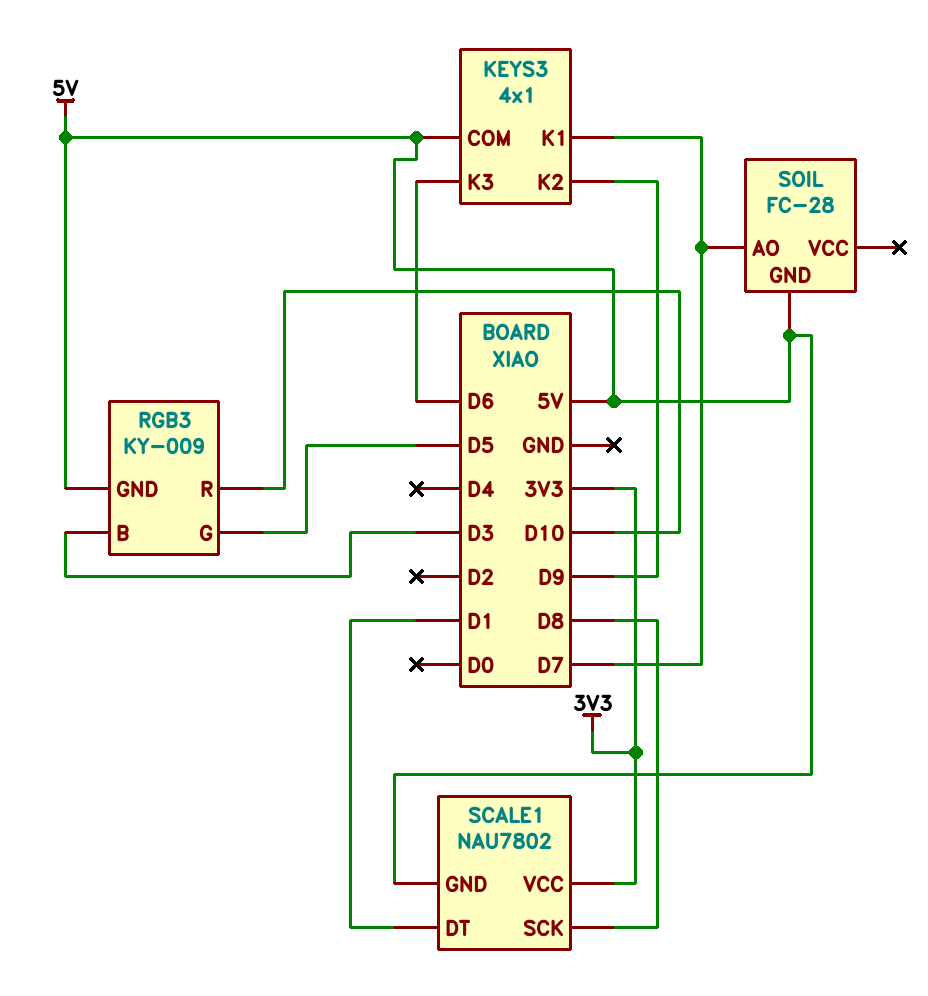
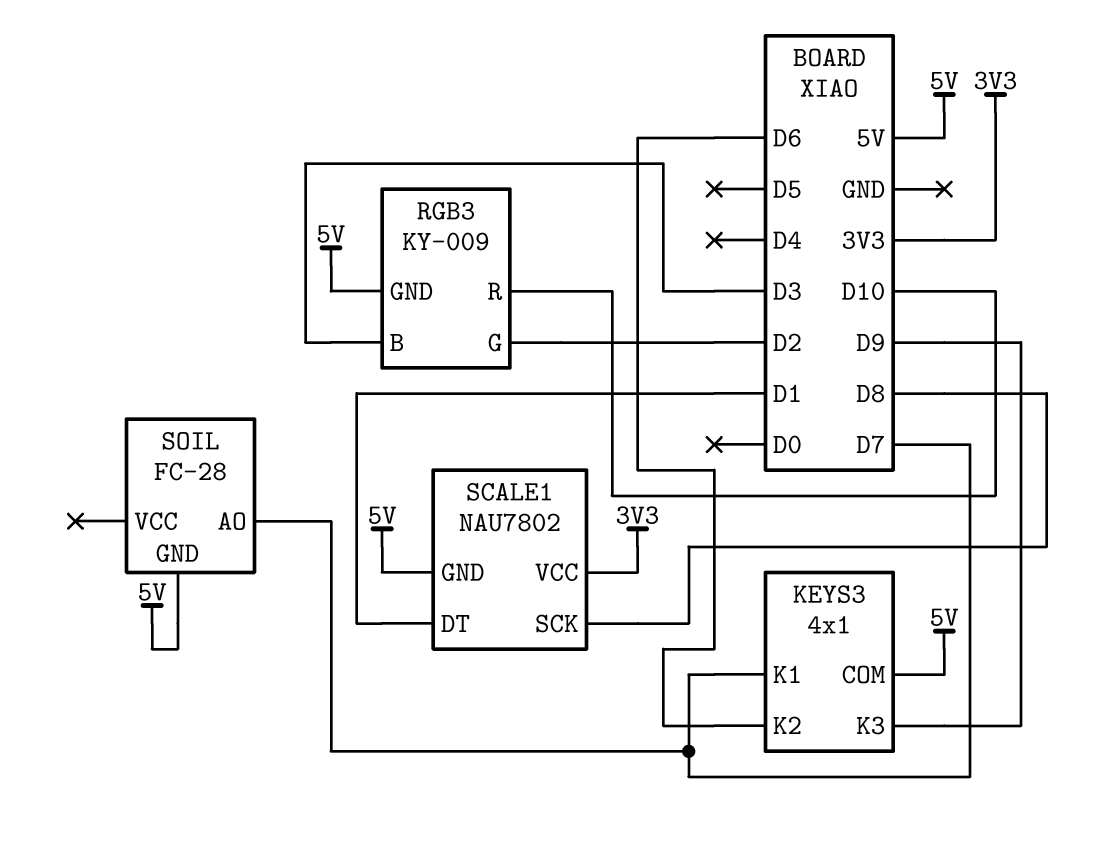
KEYS3 pin K2: D9 -> D6
KEYS3 pin K3: D6 -> D9
RGB3 pin G: D5 -> D2

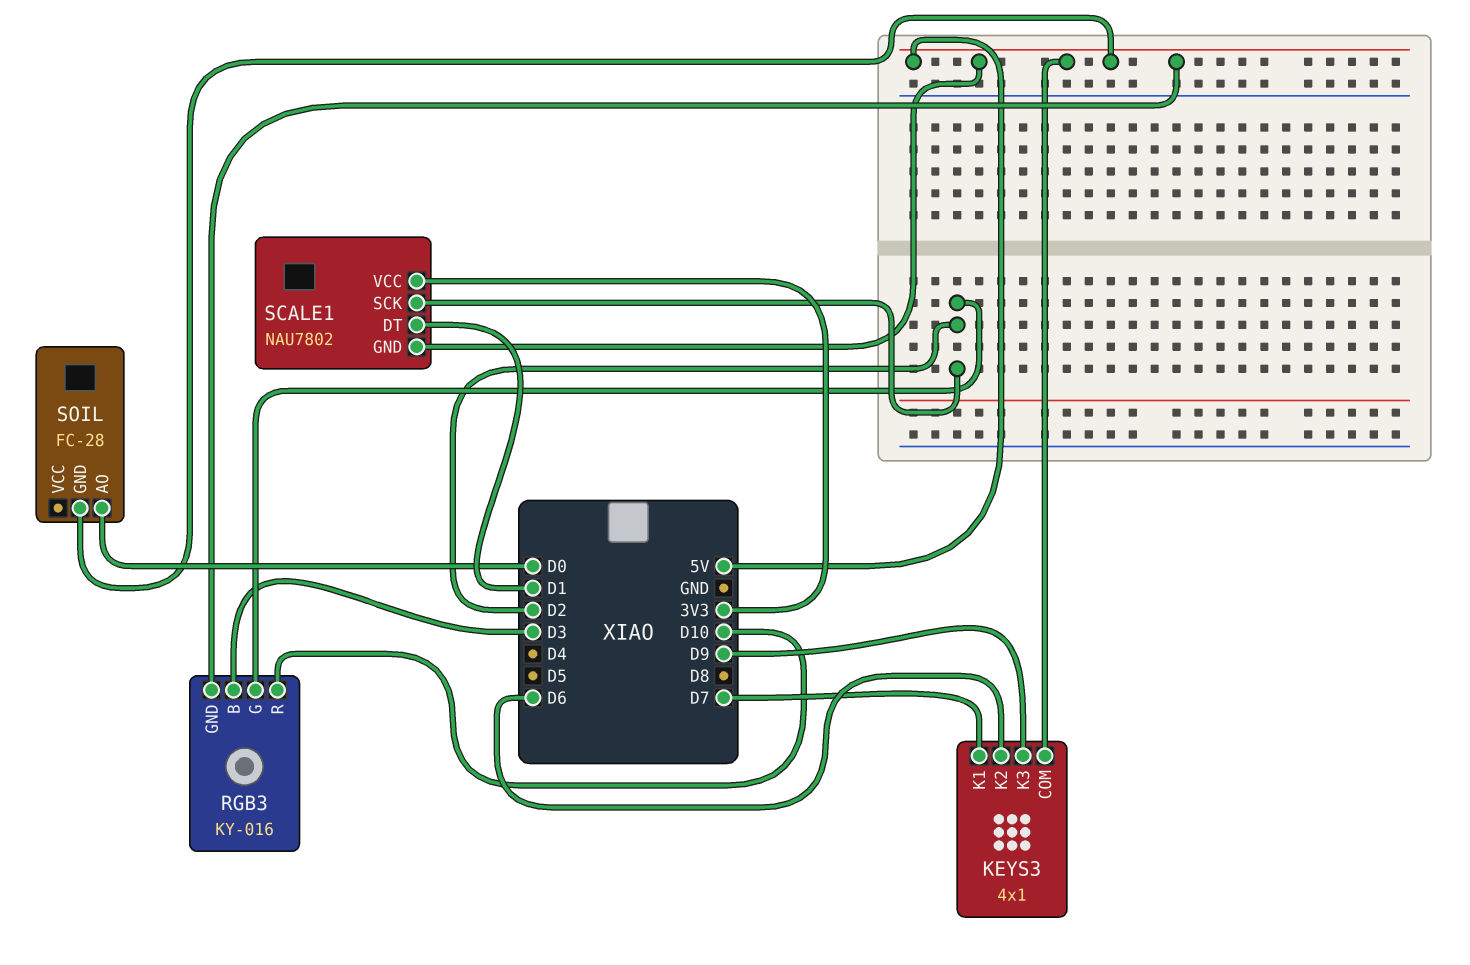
RGB3: KY-009 -> KY-016
SCALE1 pin SCK: D8 -> D2
SOIL pin AO: D7 -> D0

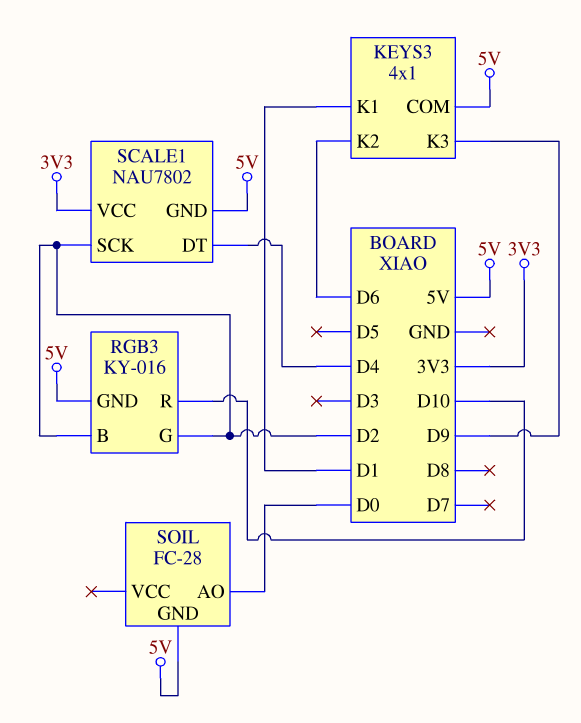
KEYS3 pin K1: D7 -> D1
RGB3 pin B: D3 -> D2
SCALE1 pin DT: D1 -> D4

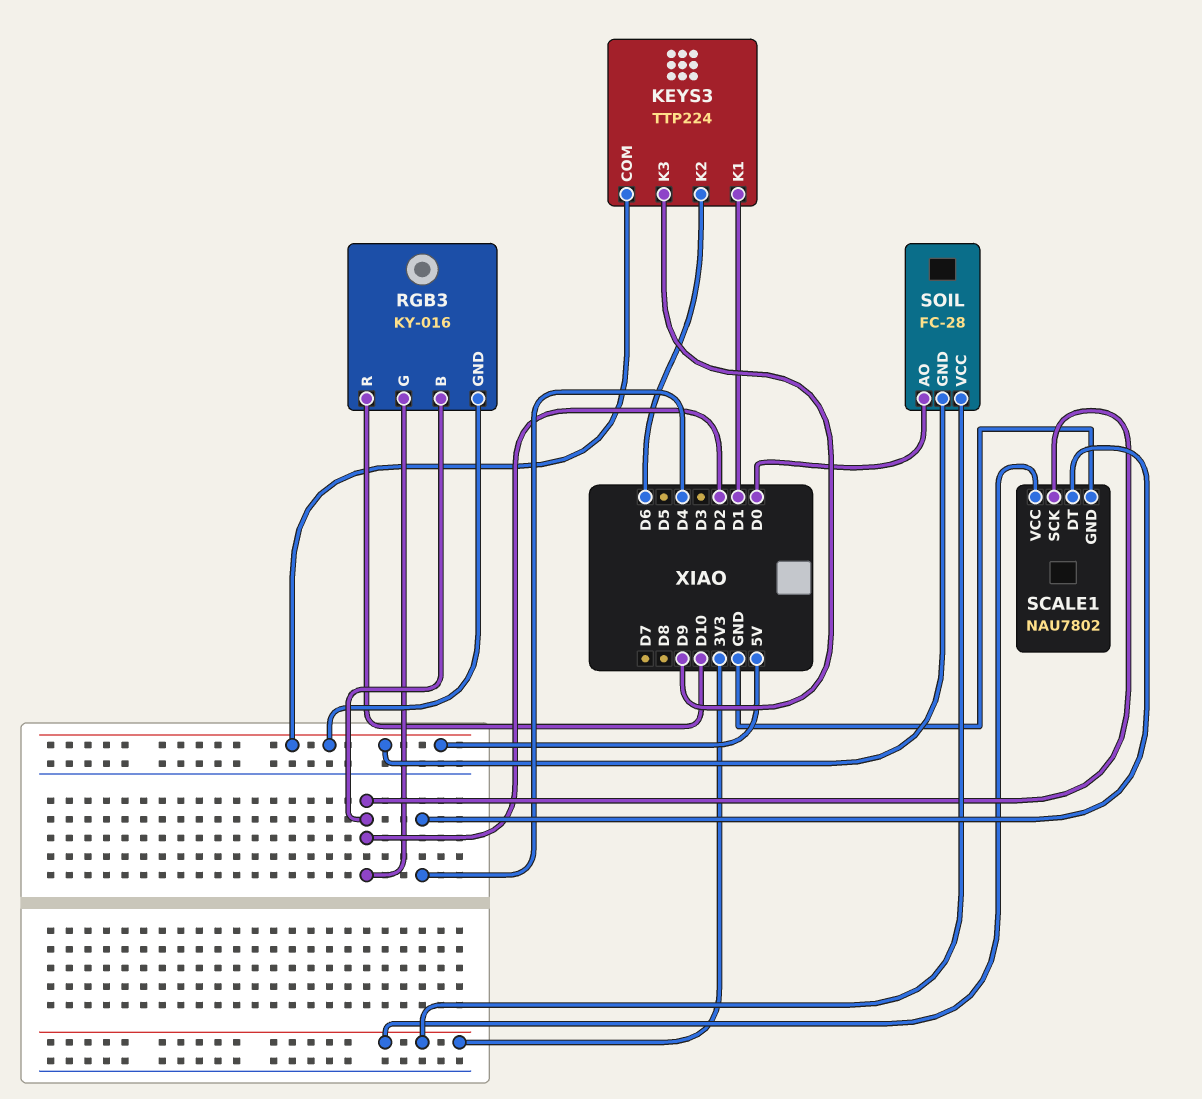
KEYS3: 4x1 -> TTP224
SCALE1 pin GND: 5V -> GND
SOIL pin VCC: none -> 3V3

